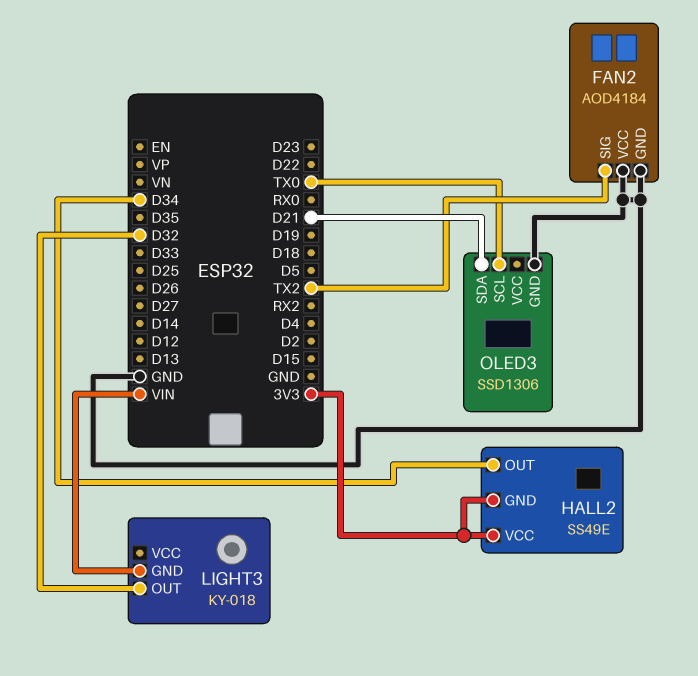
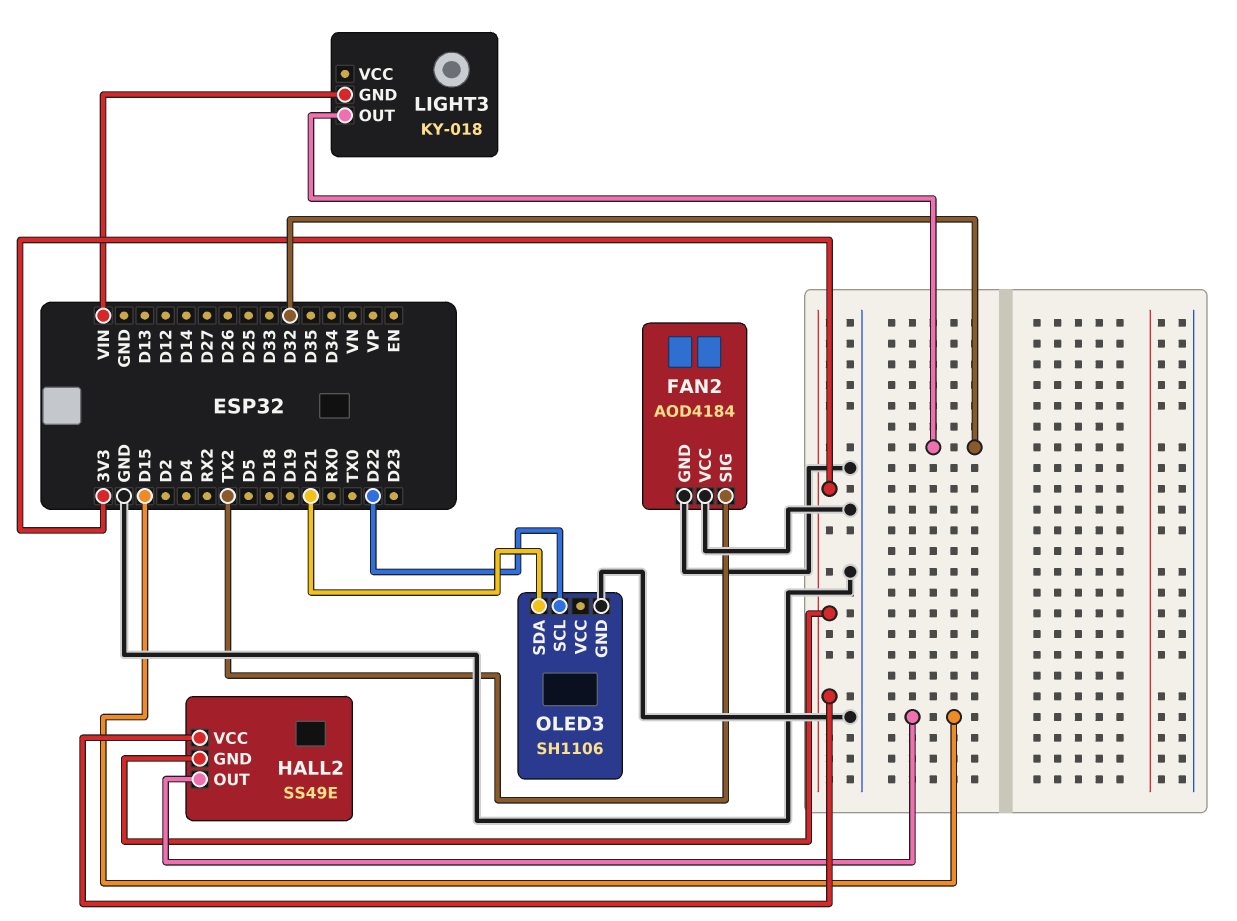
HALL2 pin OUT: D34 -> D15
OLED3: SSD1306 -> SH1106
OLED3 pin SCL: TX0 -> D22

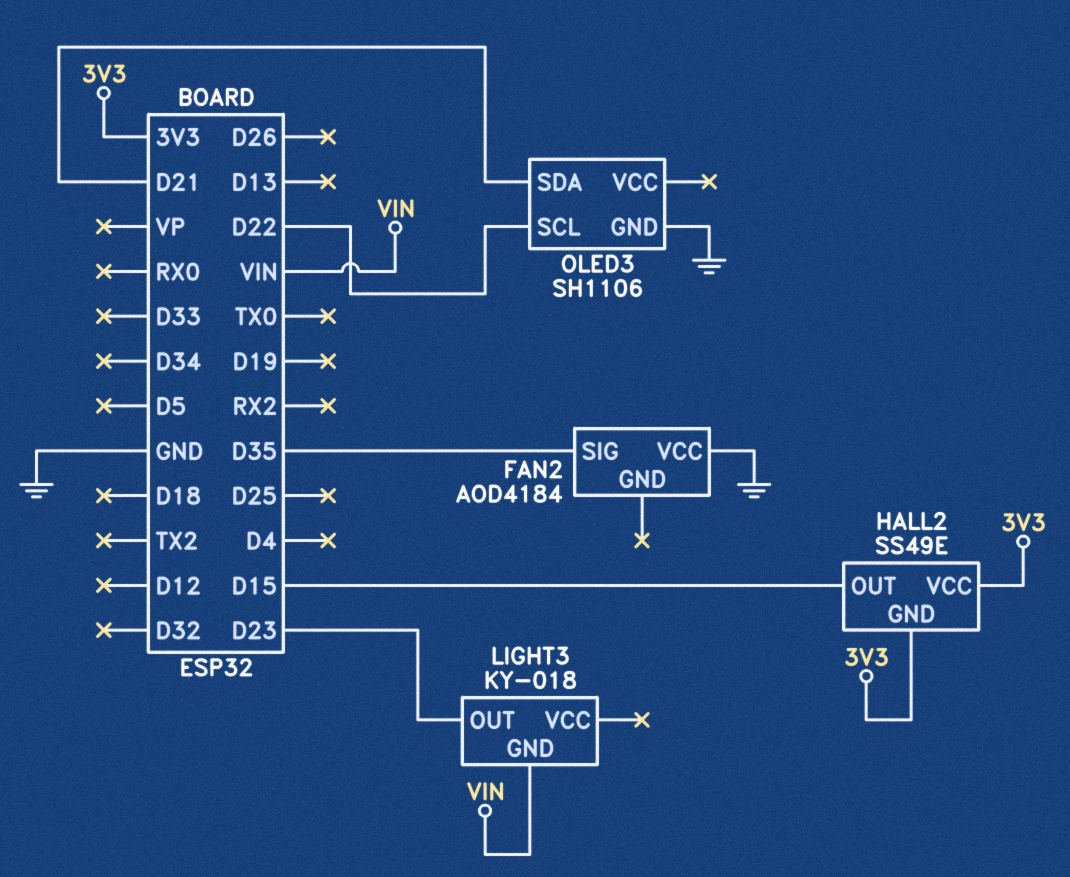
FAN2 pin GND: GND -> none
FAN2 pin SIG: TX2 -> D35
LIGHT3 pin OUT: D32 -> D23

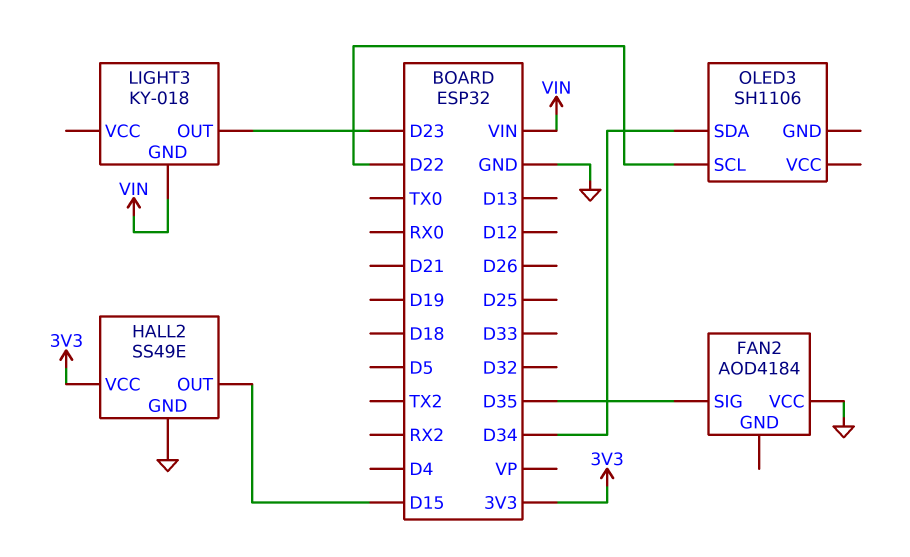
HALL2 pin GND: 3V3 -> GND
OLED3 pin GND: GND -> none
OLED3 pin SDA: D21 -> D34

